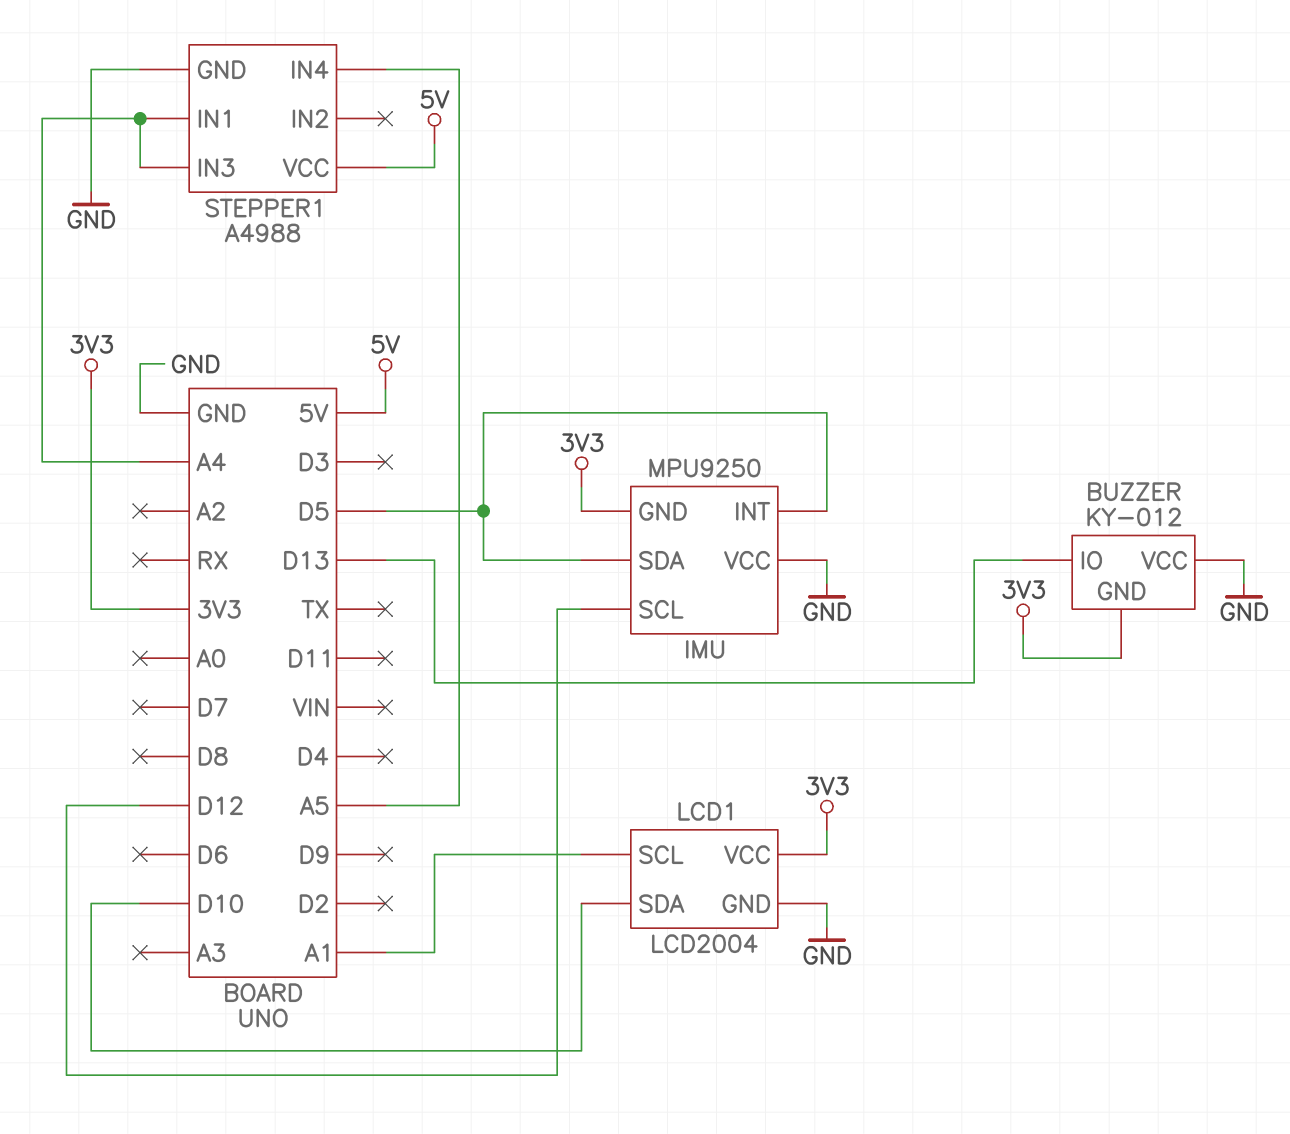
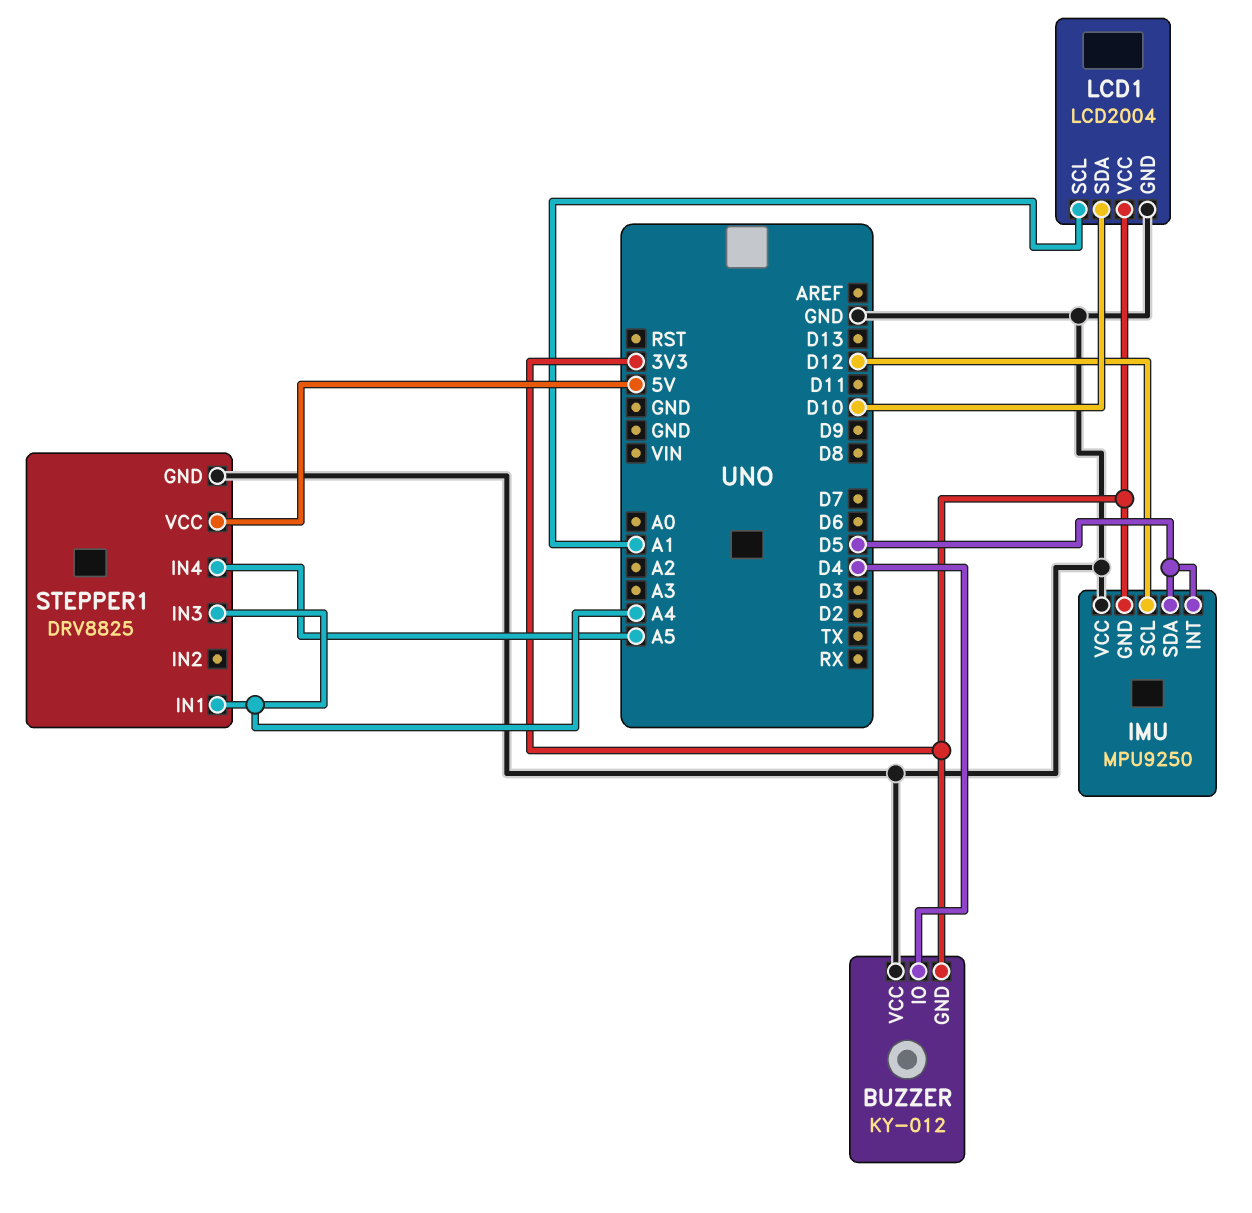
BUZZER pin IO: D13 -> D4
STEPPER1: A4988 -> DRV8825

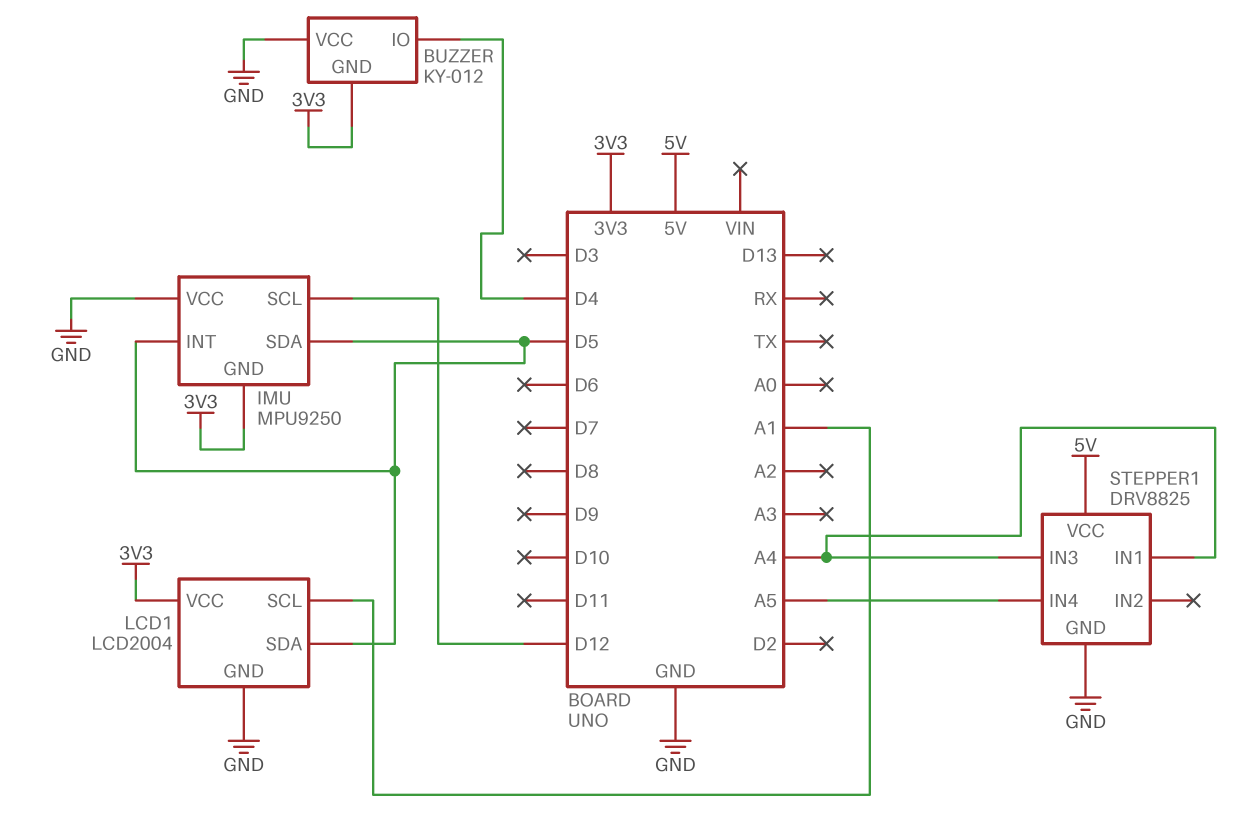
LCD1 pin SDA: D10 -> D5

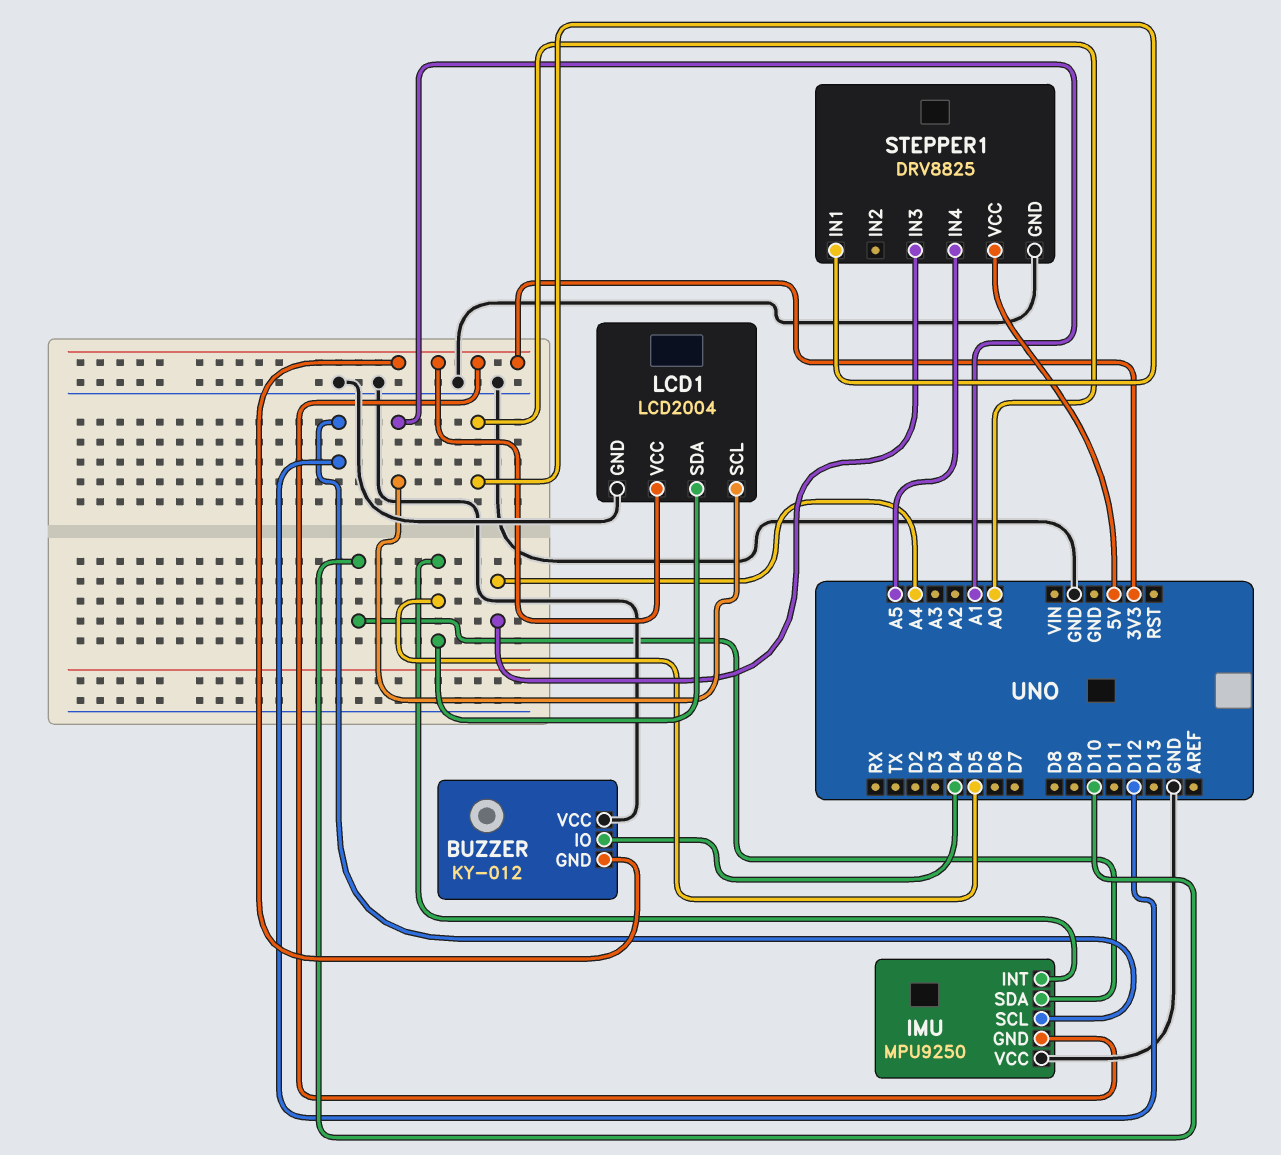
IMU pin SDA: D5 -> D10
STEPPER1 pin IN1: A4 -> A0

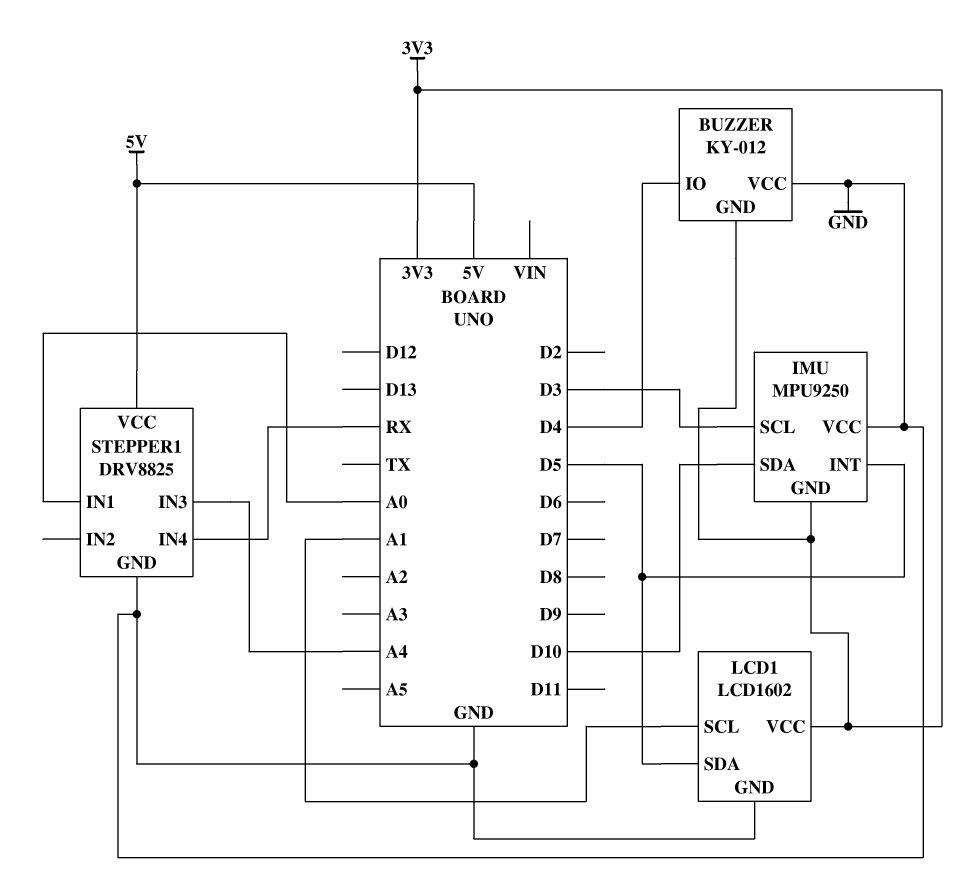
IMU pin SCL: D12 -> D3
LCD1: LCD2004 -> LCD1602
STEPPER1 pin IN4: A5 -> RX

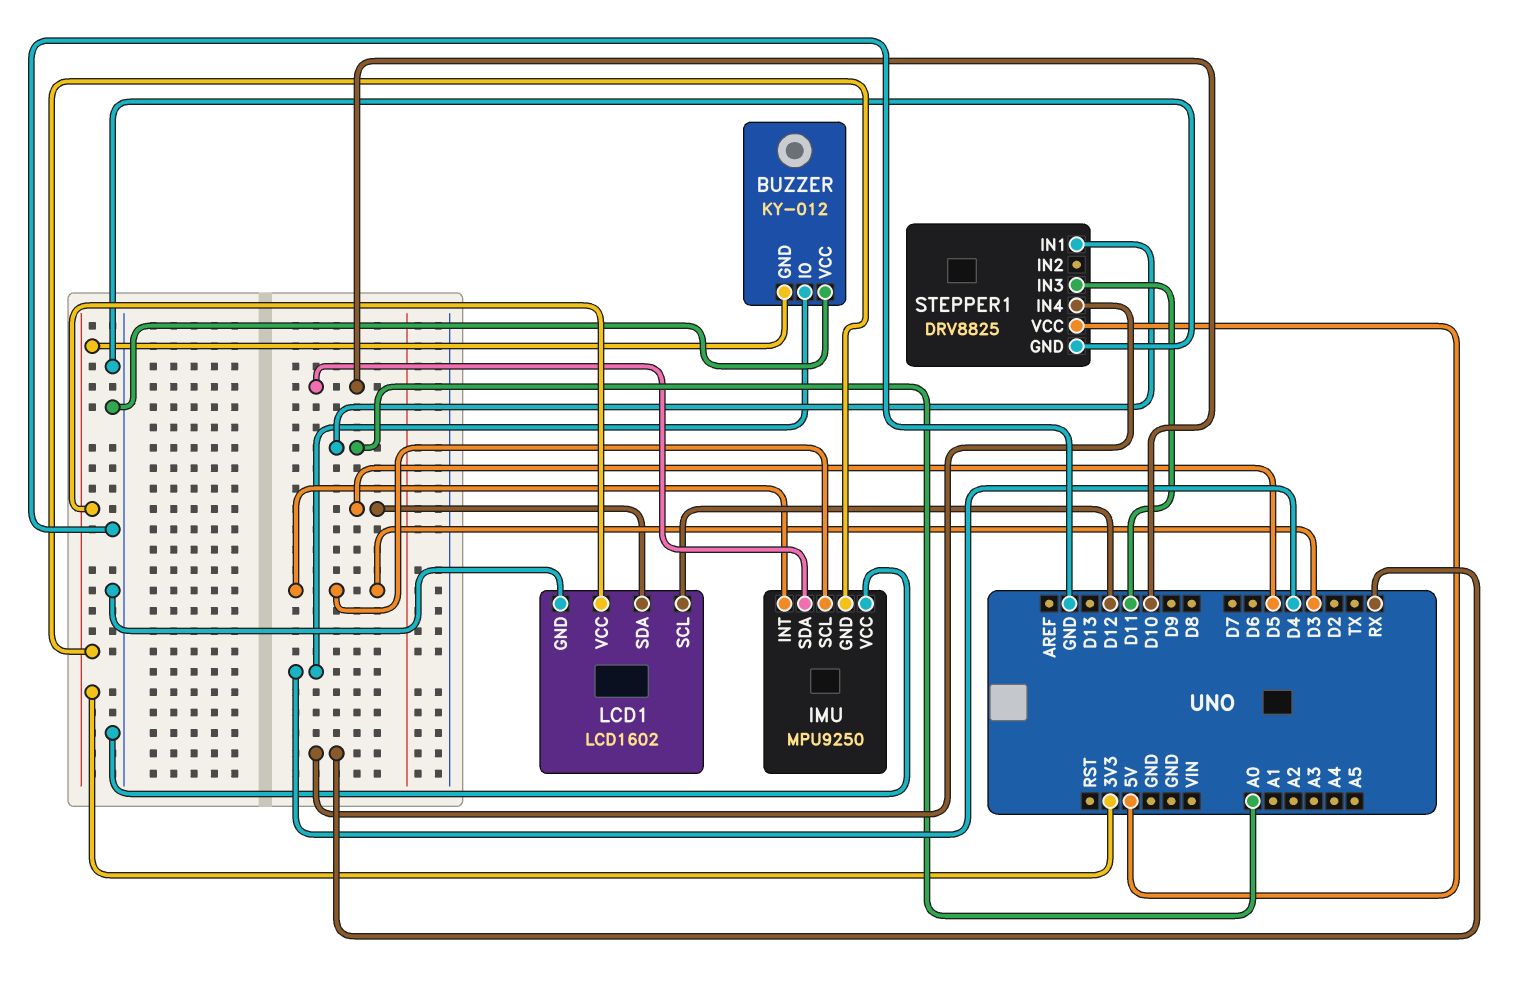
IMU pin INT: D5 -> D3
LCD1 pin SCL: A1 -> D12
STEPPER1 pin IN3: A4 -> D11

